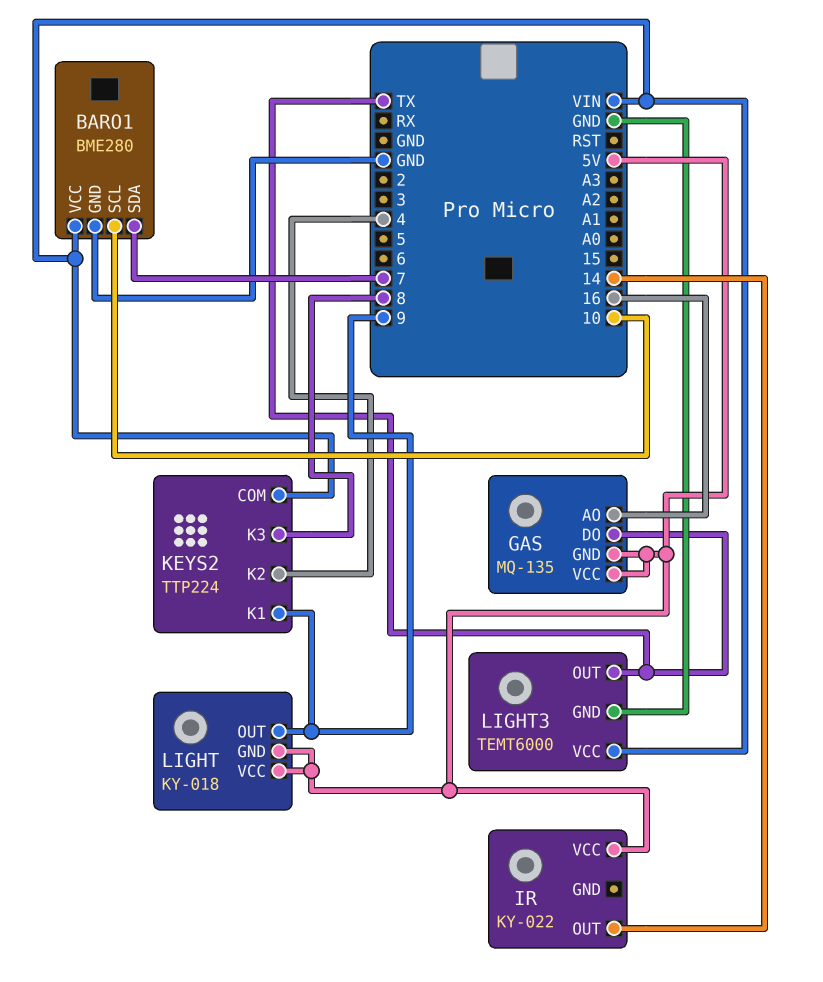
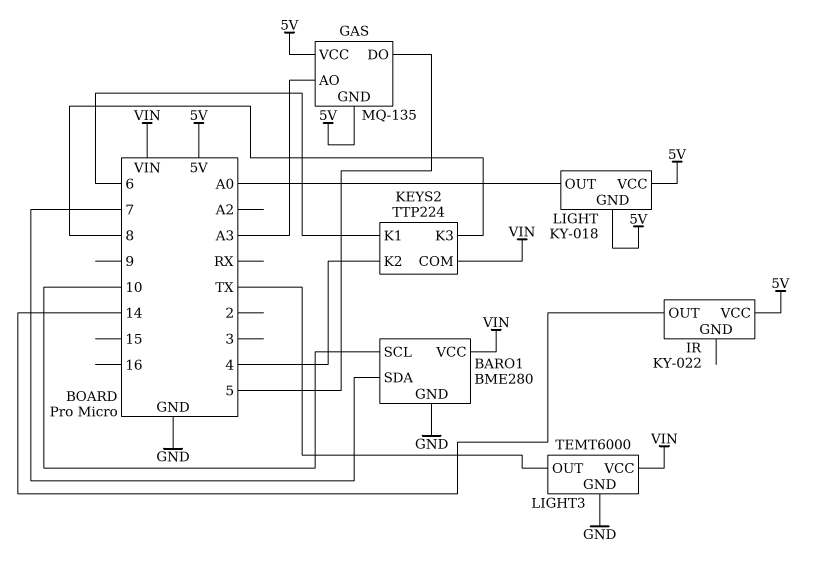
GAS pin AO: 16 -> A3
GAS pin DO: TX -> 5
KEYS2 pin K1: 9 -> 6
LIGHT pin OUT: 9 -> A0

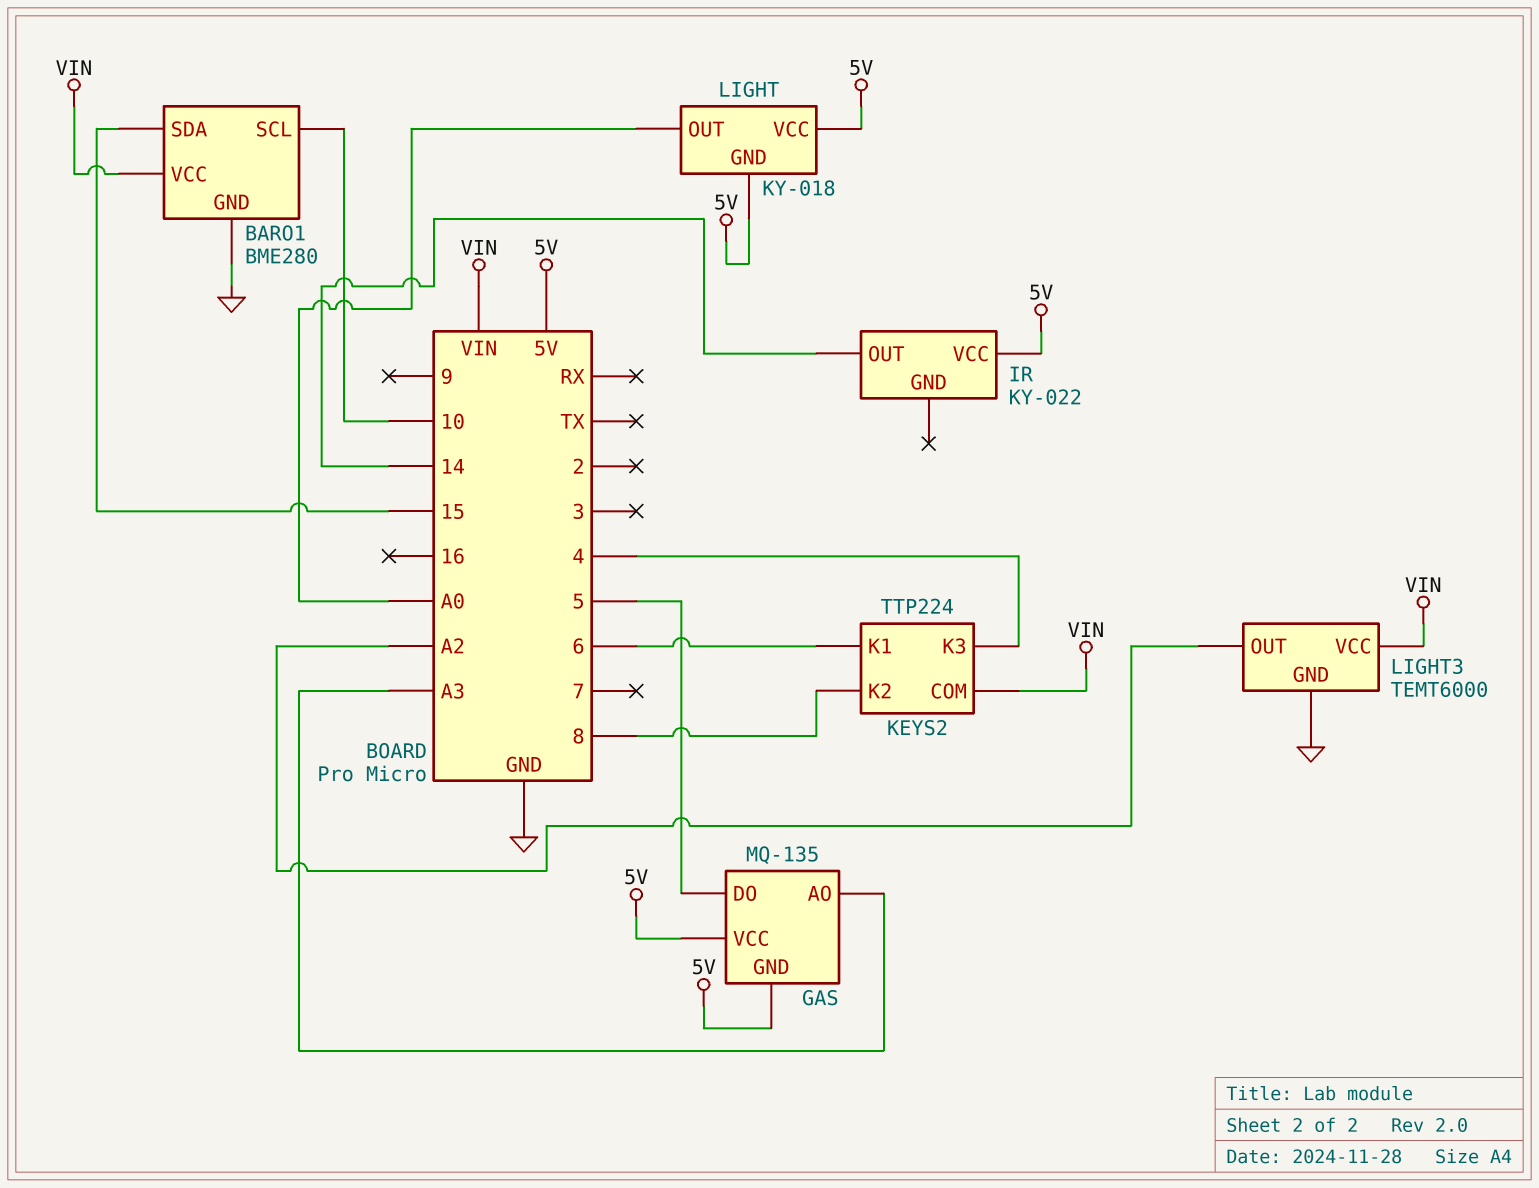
BARO1 pin SDA: 7 -> 15
KEYS2 pin K2: 4 -> 8
KEYS2 pin K3: 8 -> 4
LIGHT3 pin OUT: TX -> A2

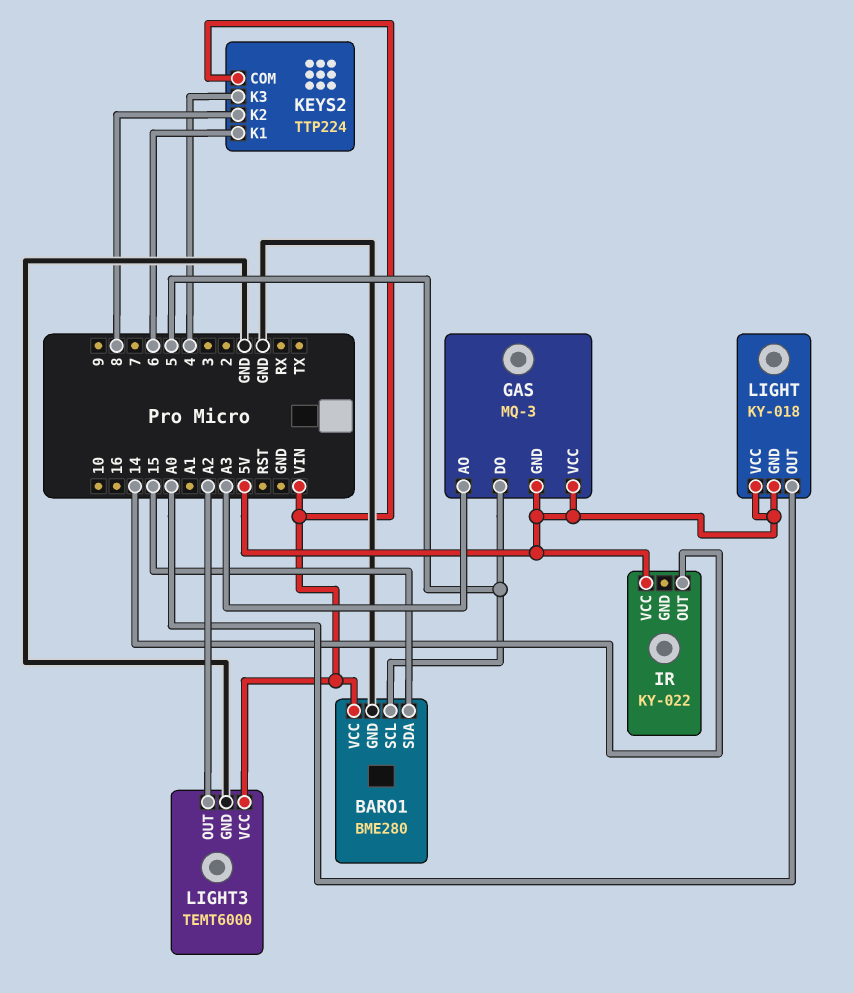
BARO1 pin SCL: 10 -> 5
GAS: MQ-135 -> MQ-3

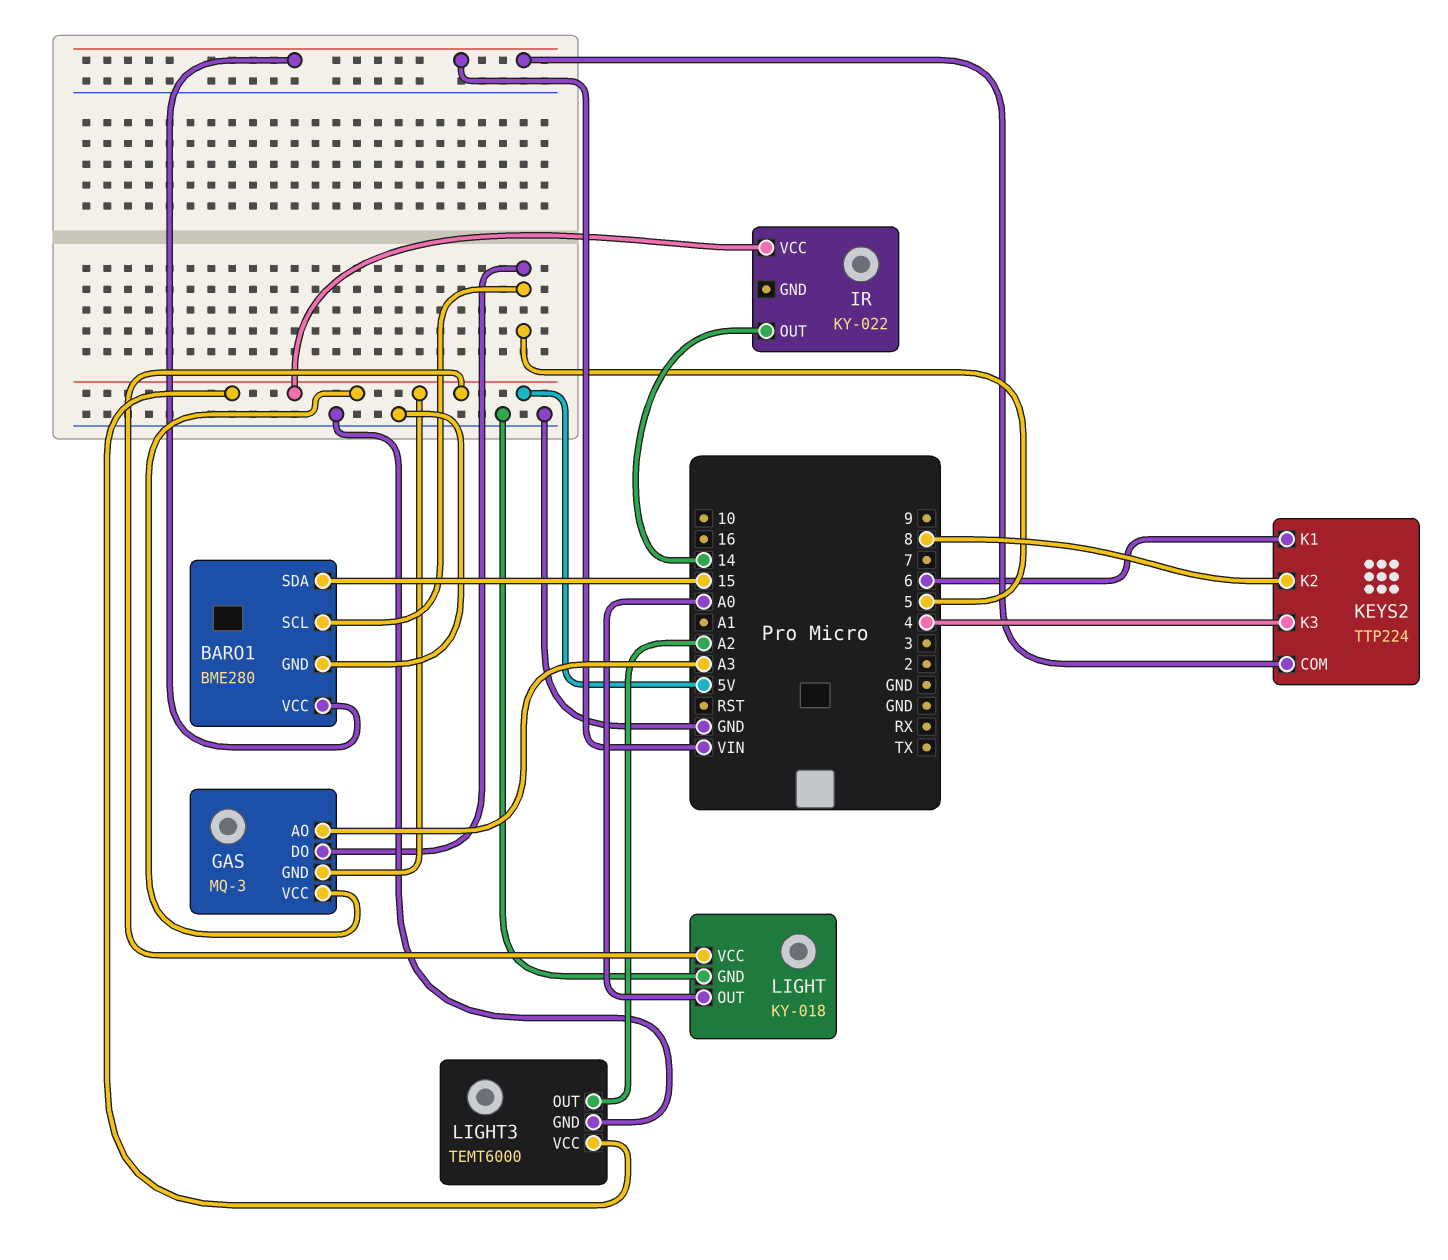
LIGHT pin GND: 5V -> GND
LIGHT3 pin VCC: VIN -> 5V

